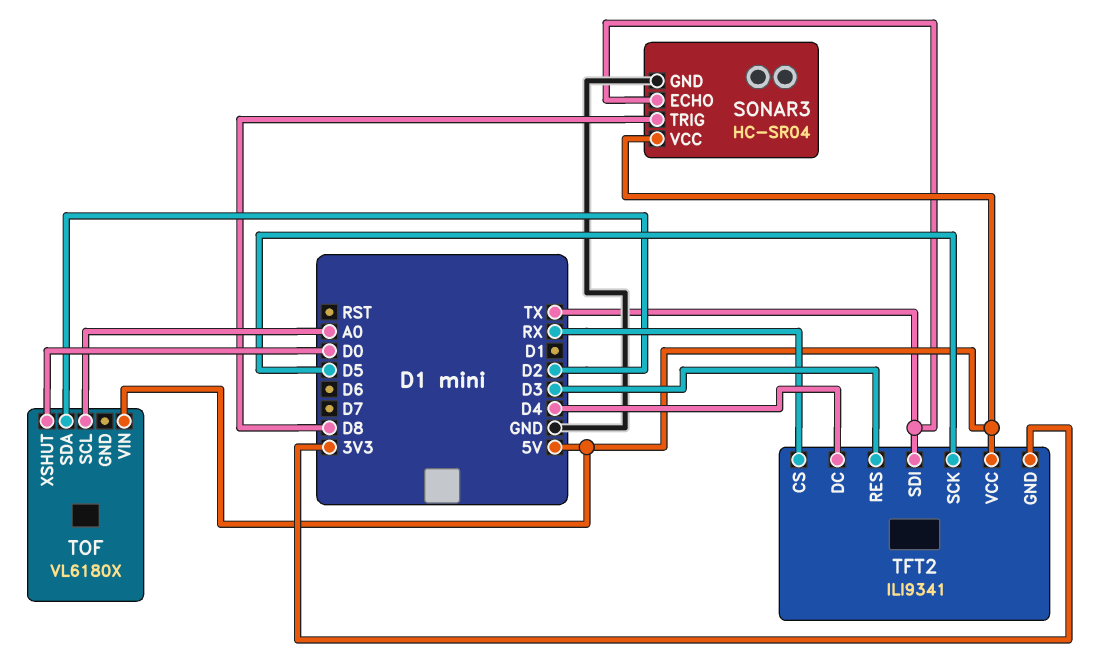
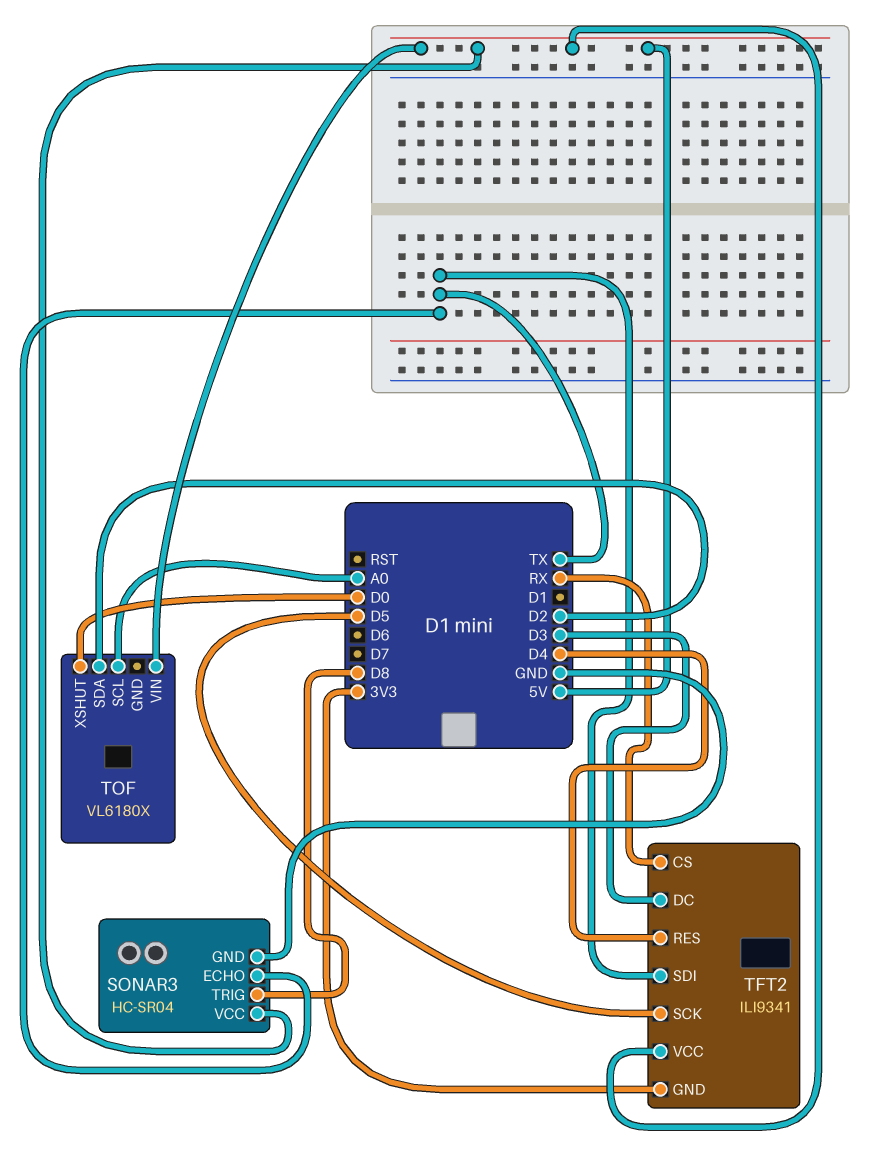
TFT2 pin DC: D4 -> D3
TFT2 pin RES: D3 -> D4

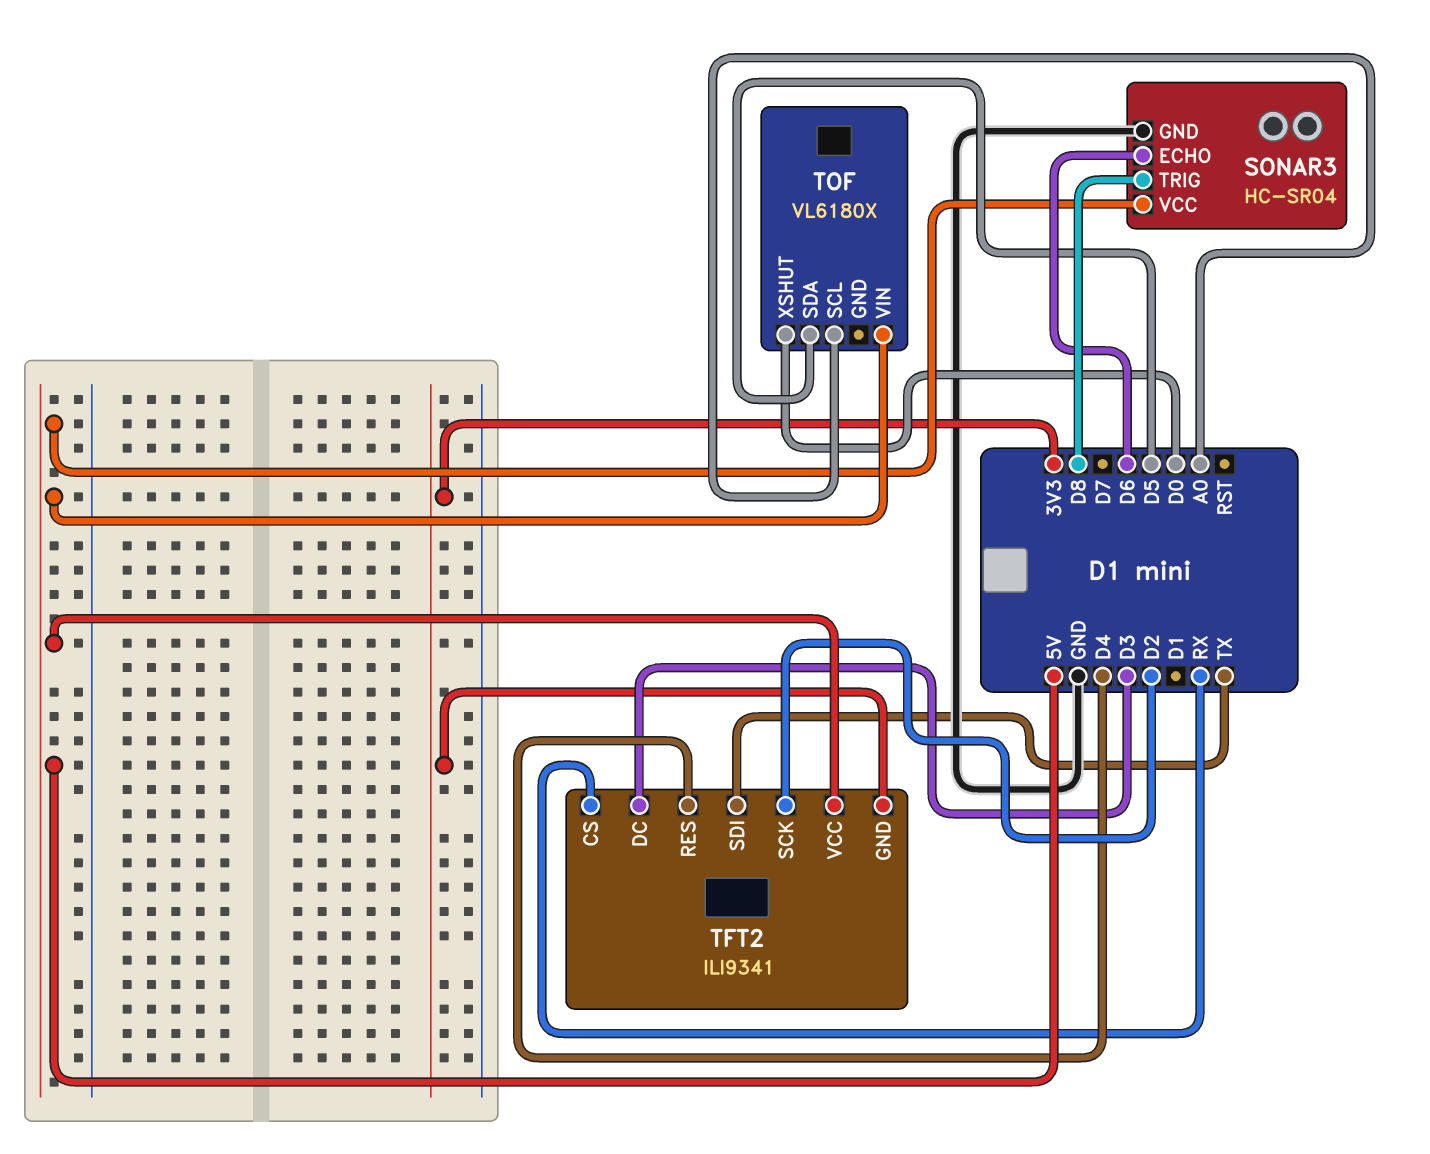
SONAR3 pin ECHO: TX -> D6
TFT2 pin SCK: D5 -> D2
TOF pin SDA: D2 -> D5

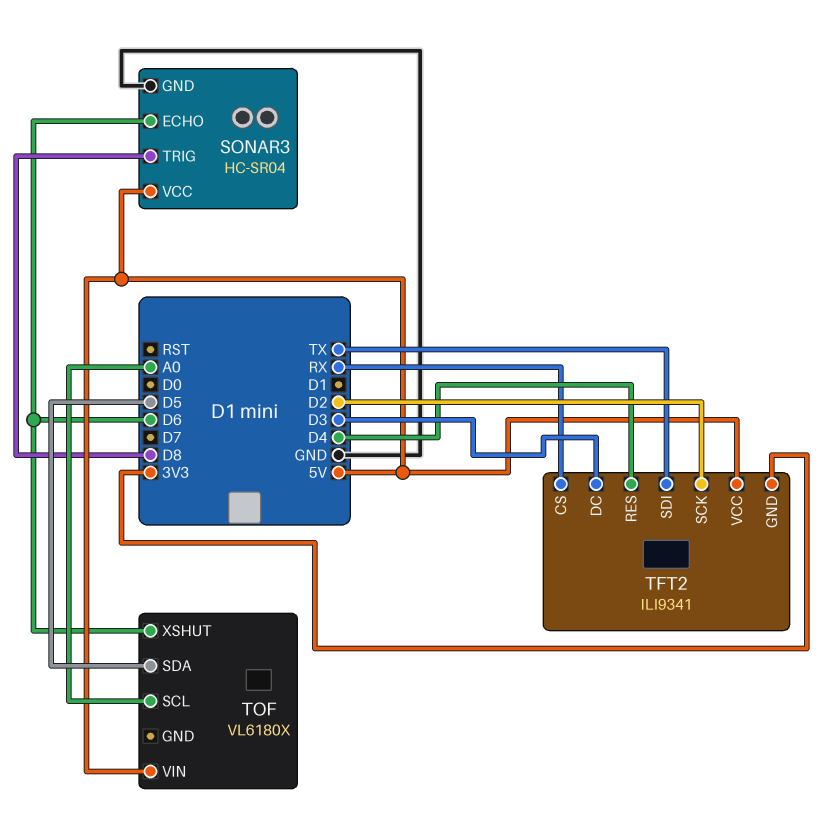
TOF pin XSHUT: D0 -> D6

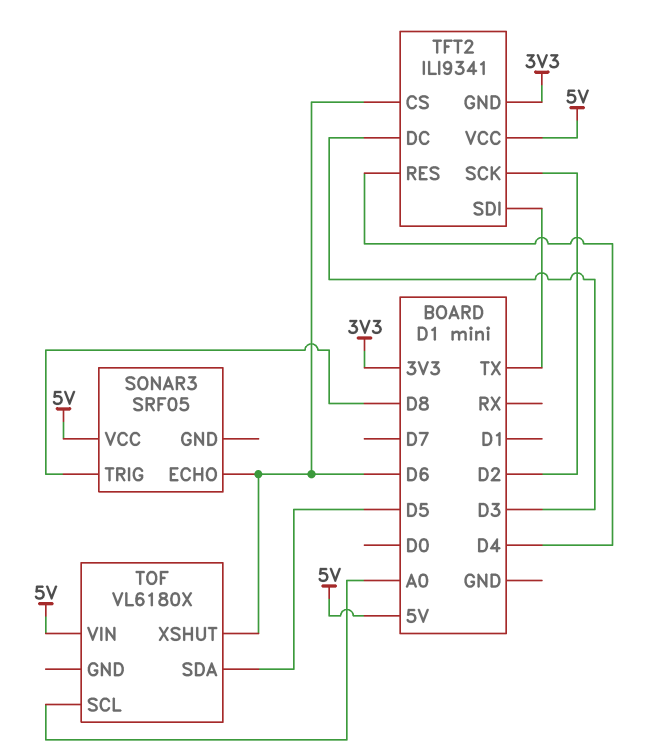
SONAR3: HC-SR04 -> SRF05
SONAR3 pin GND: GND -> none
TFT2 pin CS: RX -> D6

